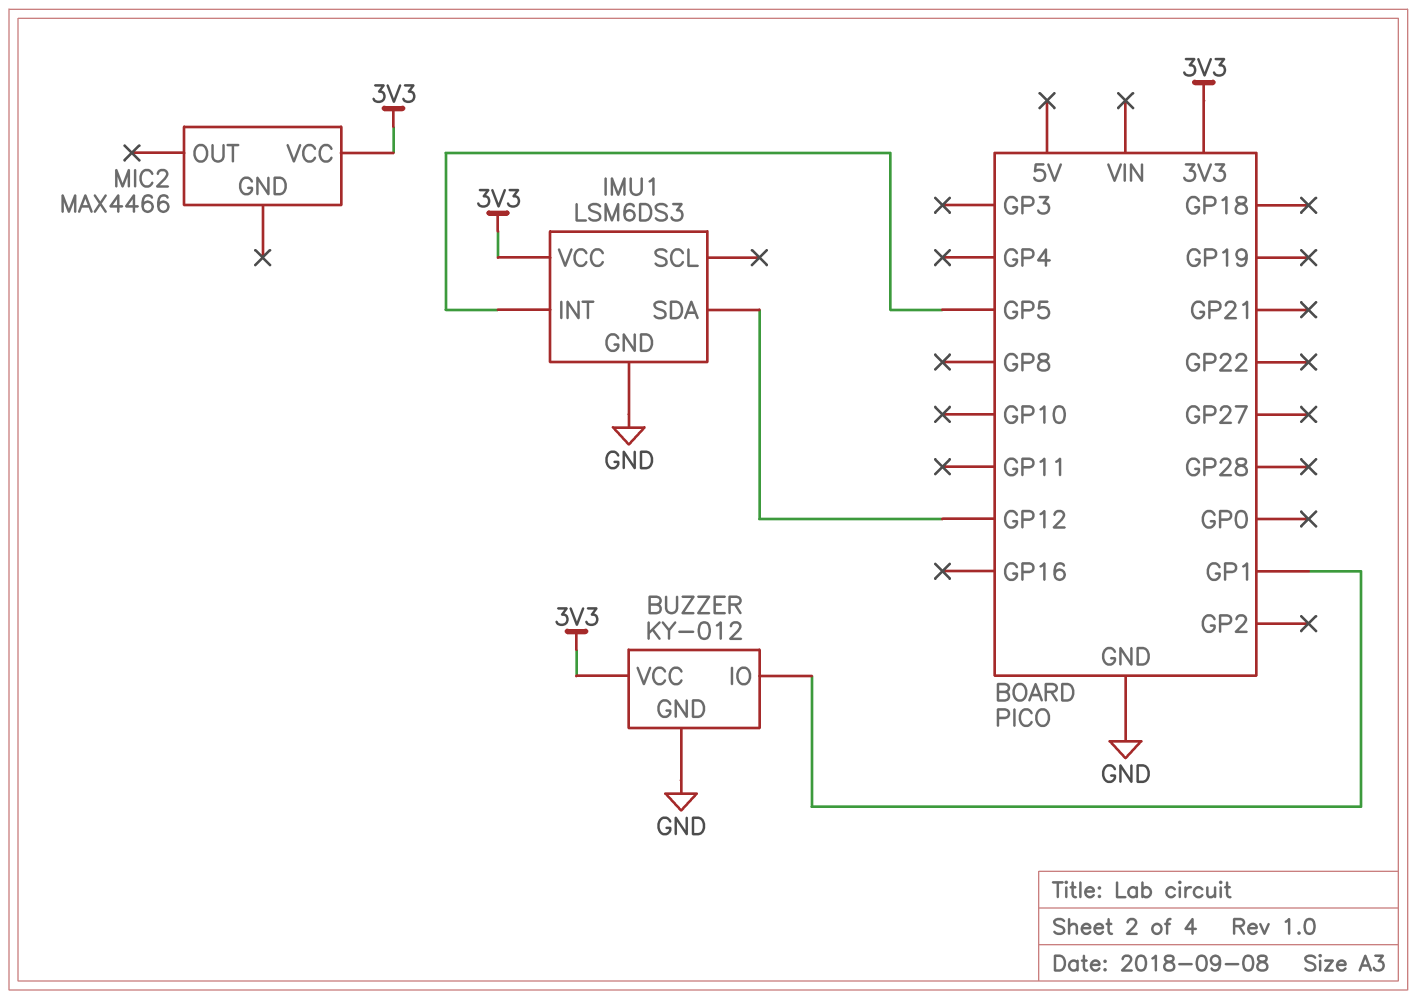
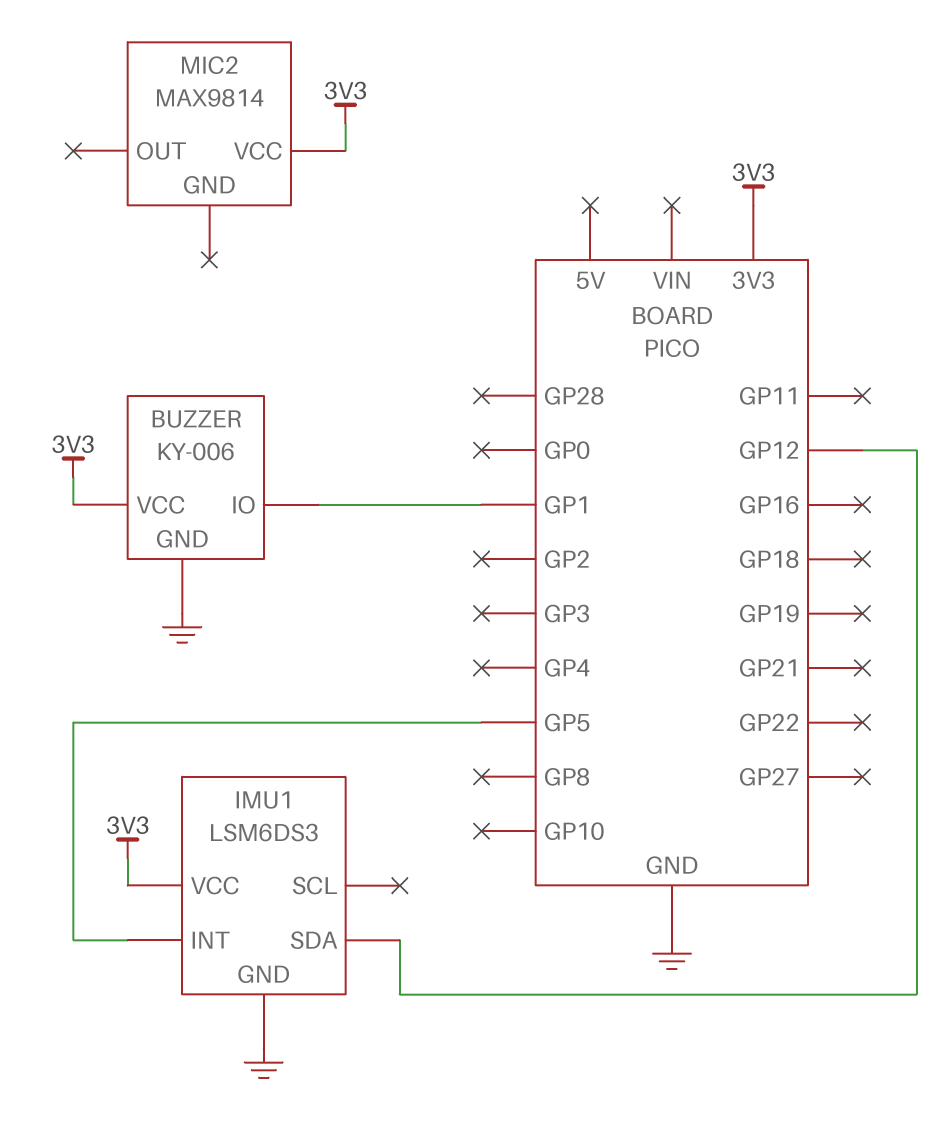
BUZZER: KY-012 -> KY-006
MIC2: MAX4466 -> MAX9814

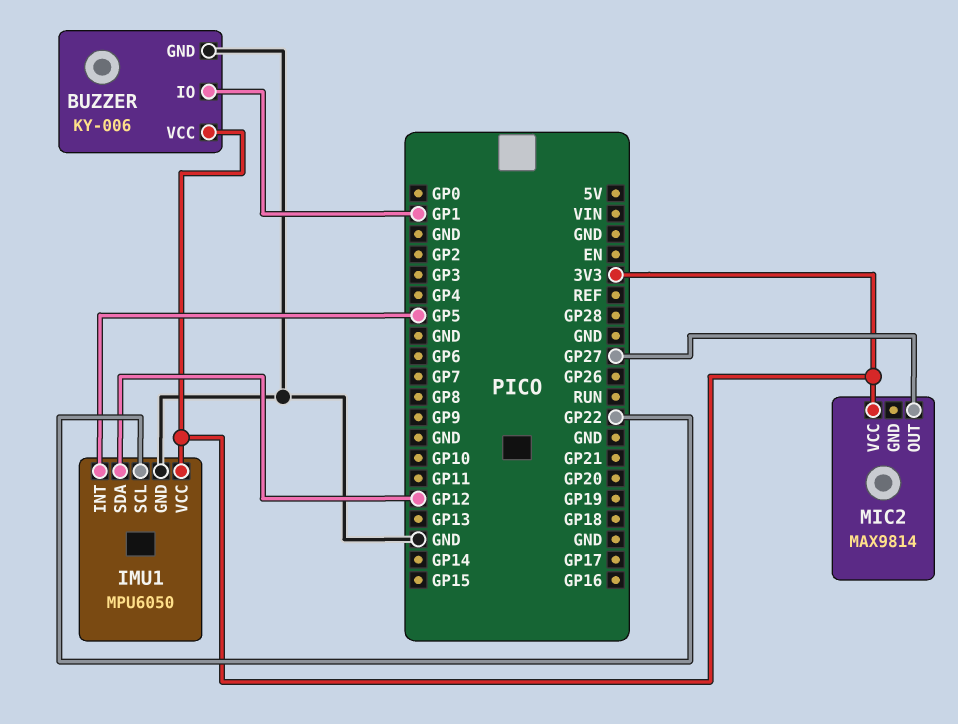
IMU1: LSM6DS3 -> MPU6050
IMU1 pin SCL: none -> GP22
MIC2 pin OUT: none -> GP27

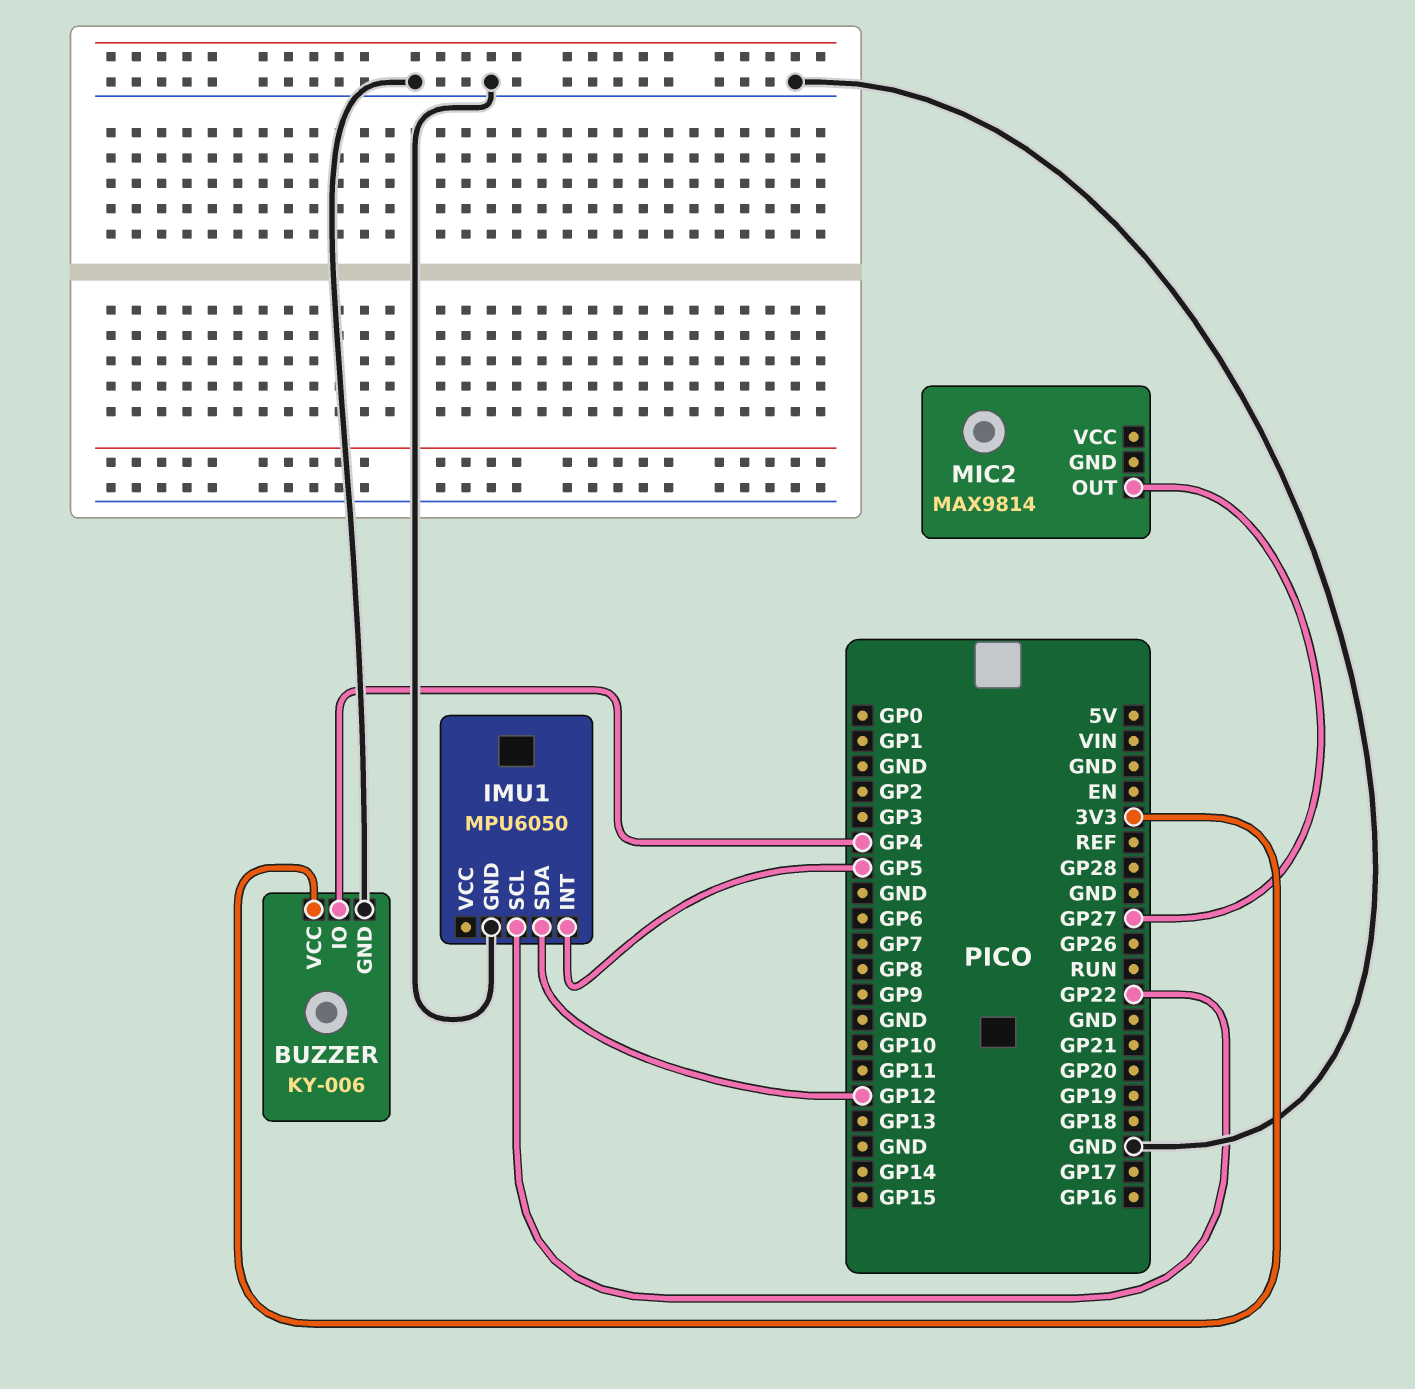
BUZZER pin IO: GP1 -> GP4
IMU1 pin VCC: 3V3 -> none
MIC2 pin VCC: 3V3 -> none

